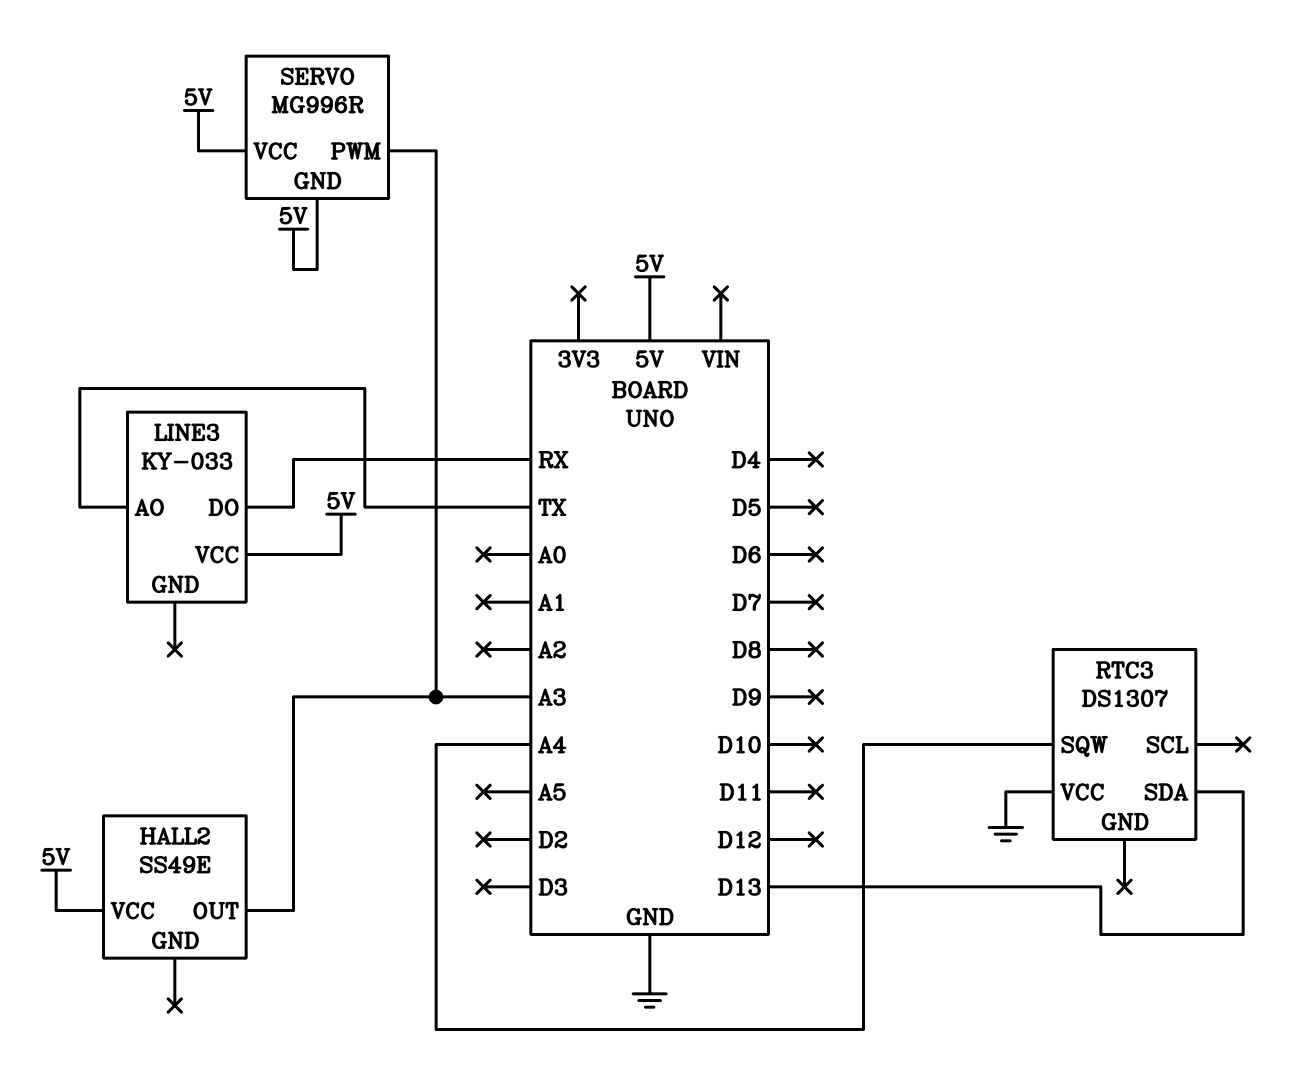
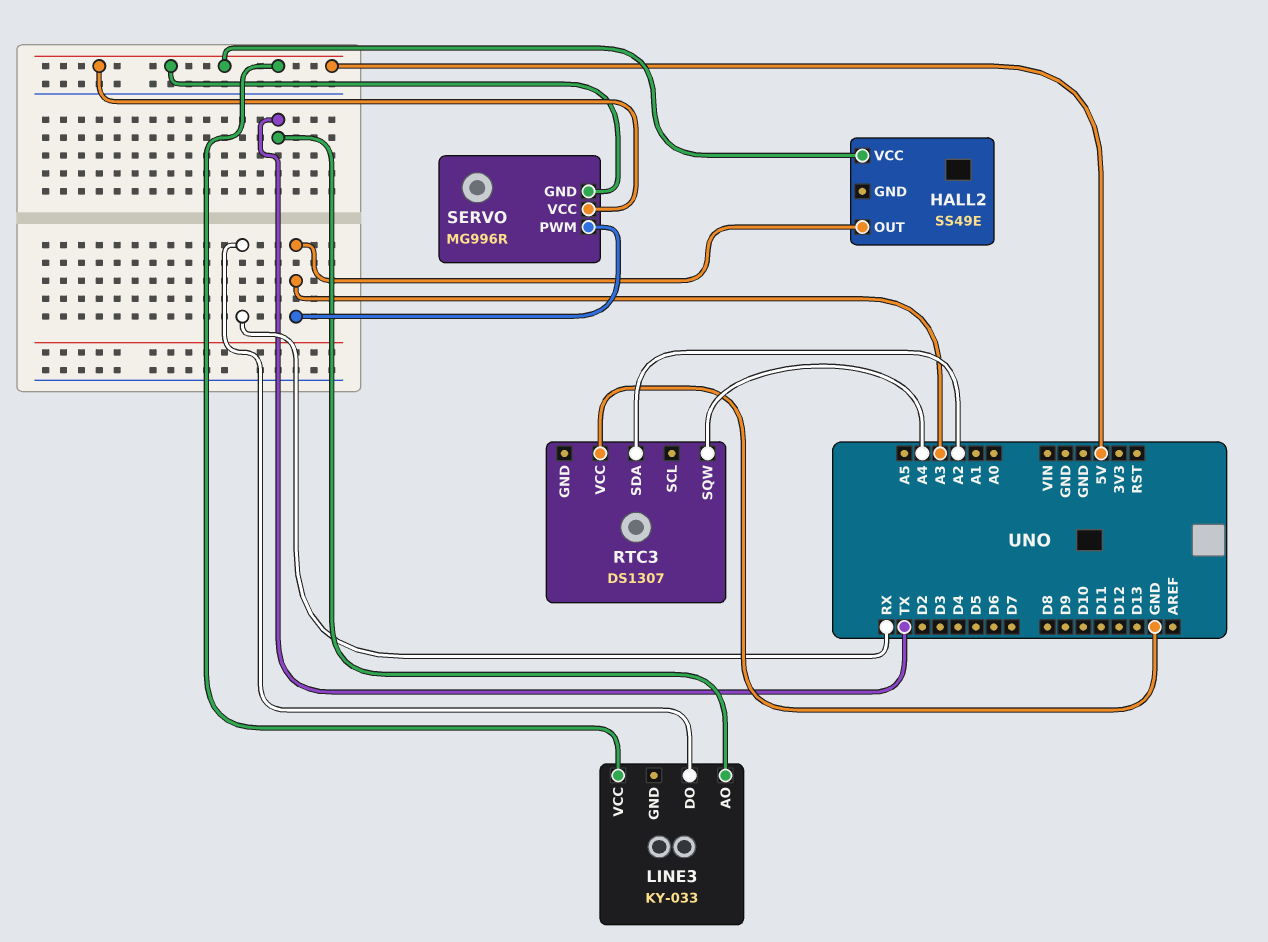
RTC3 pin SDA: D13 -> A2

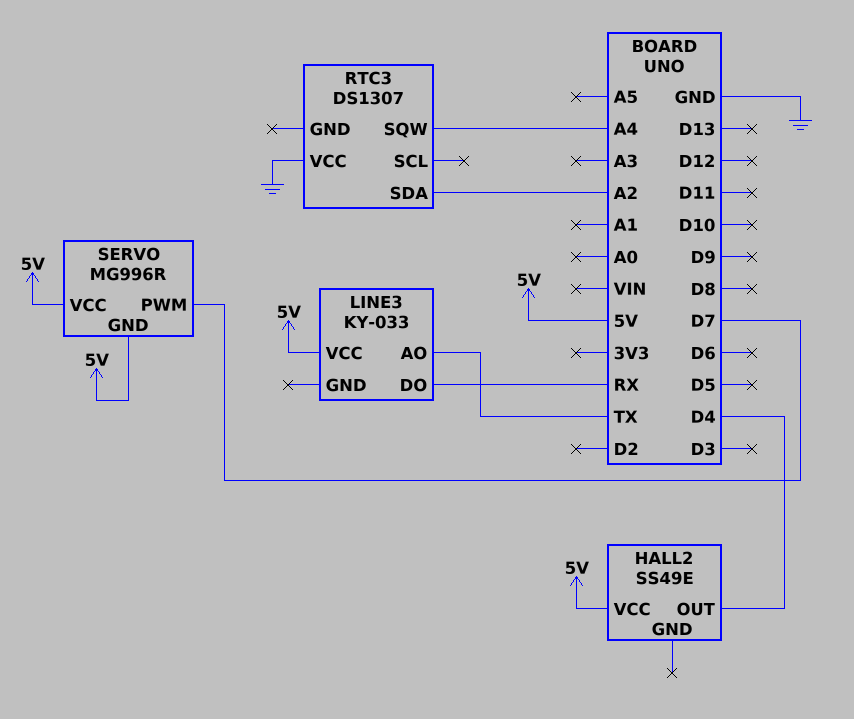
HALL2 pin OUT: A3 -> D4
SERVO pin PWM: A3 -> D7

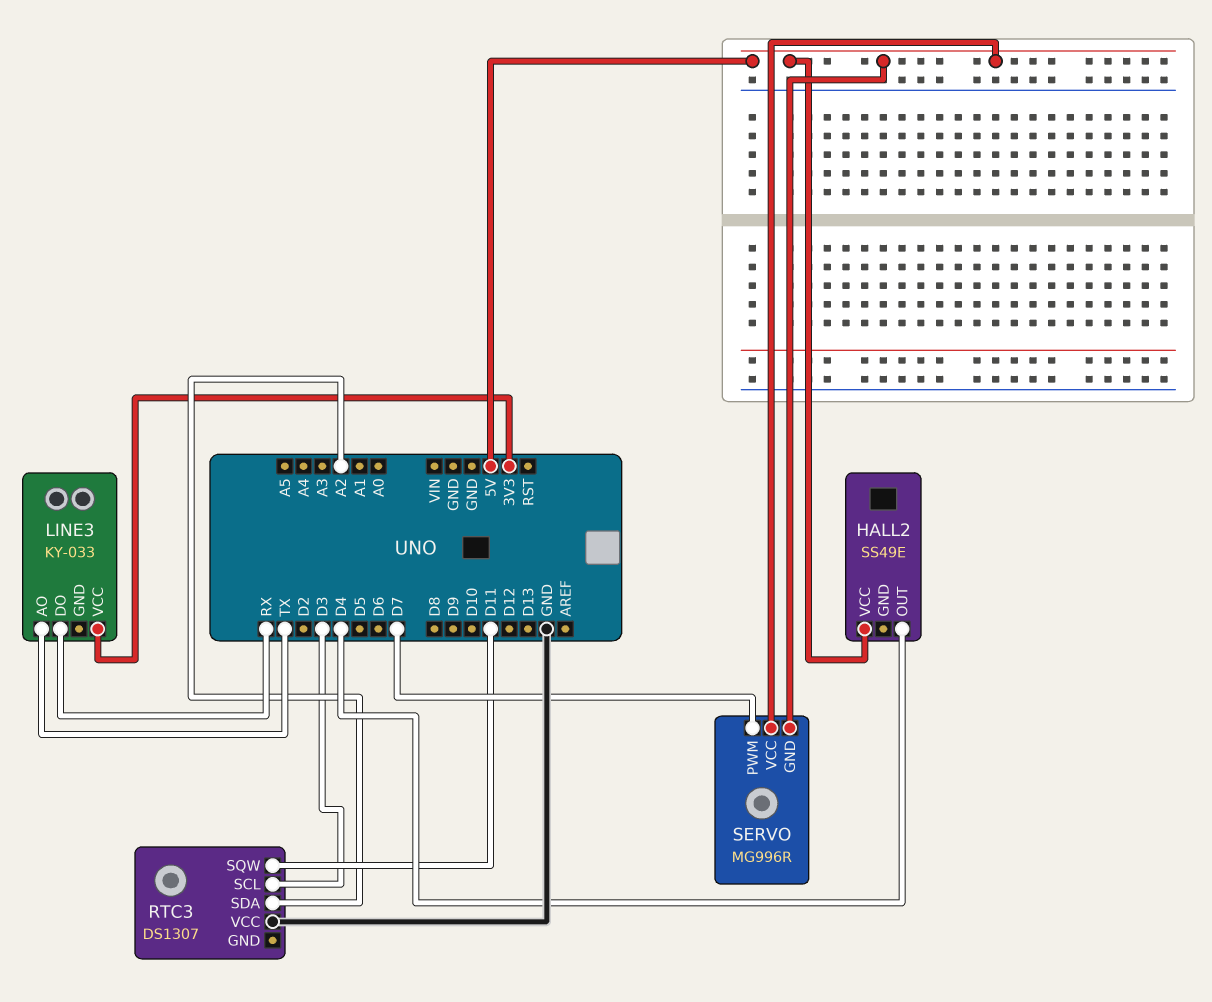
LINE3 pin VCC: 5V -> 3V3
RTC3 pin SCL: none -> D3
RTC3 pin SQW: A4 -> D11

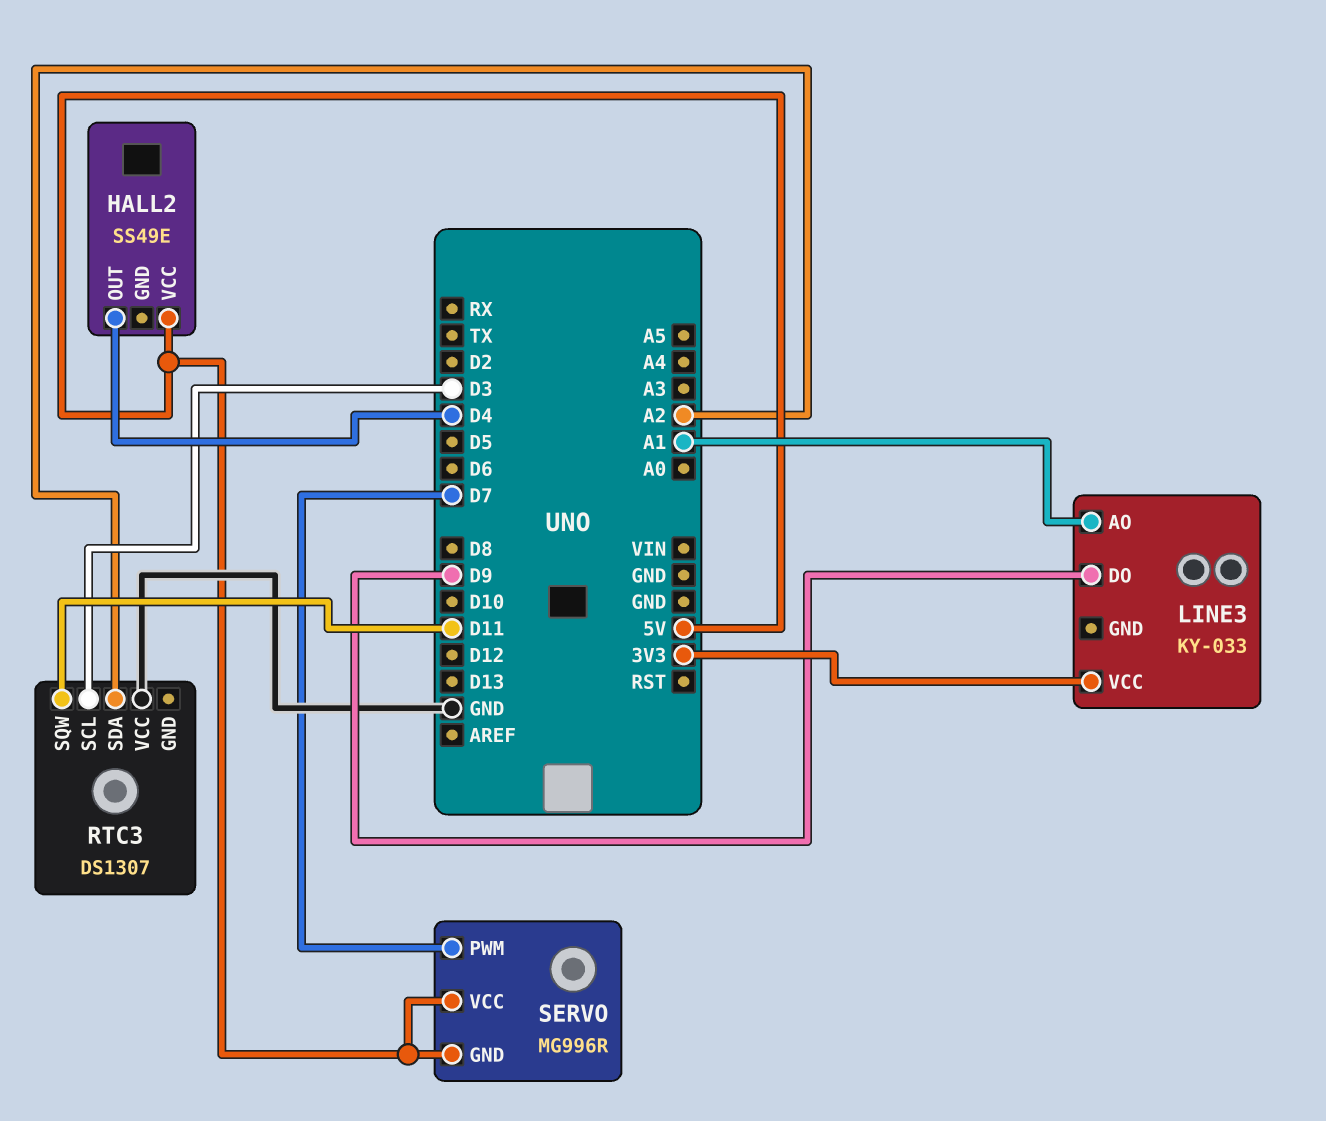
LINE3 pin AO: TX -> A1
LINE3 pin DO: RX -> D9

